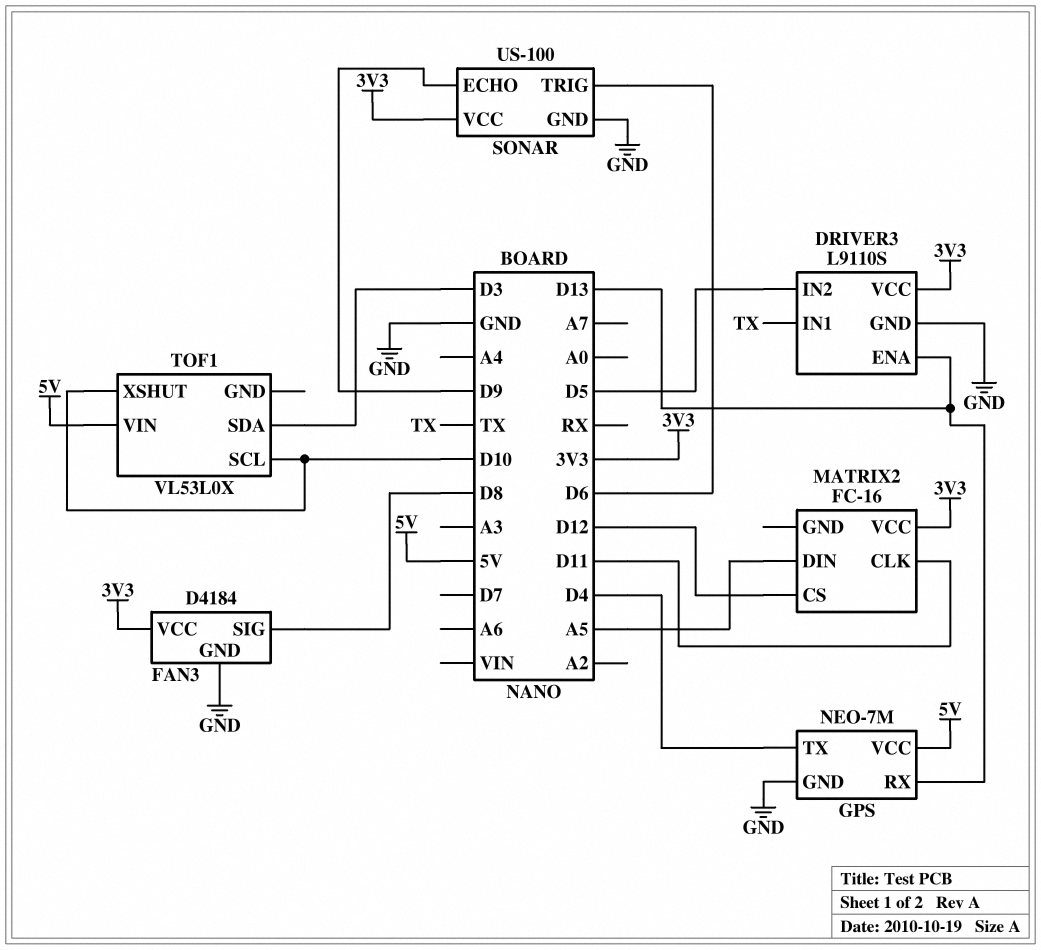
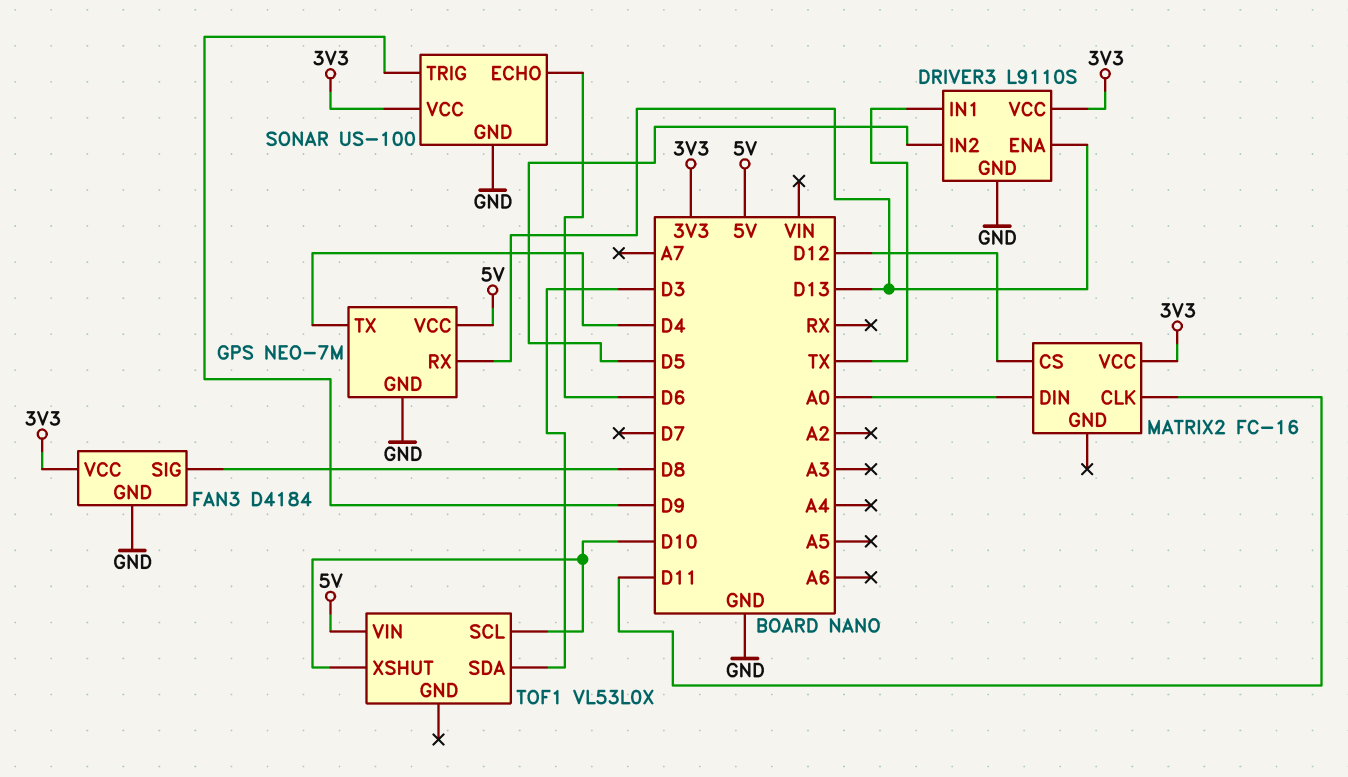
MATRIX2 pin DIN: A5 -> A0
SONAR pin ECHO: D9 -> D6
SONAR pin TRIG: D6 -> D9

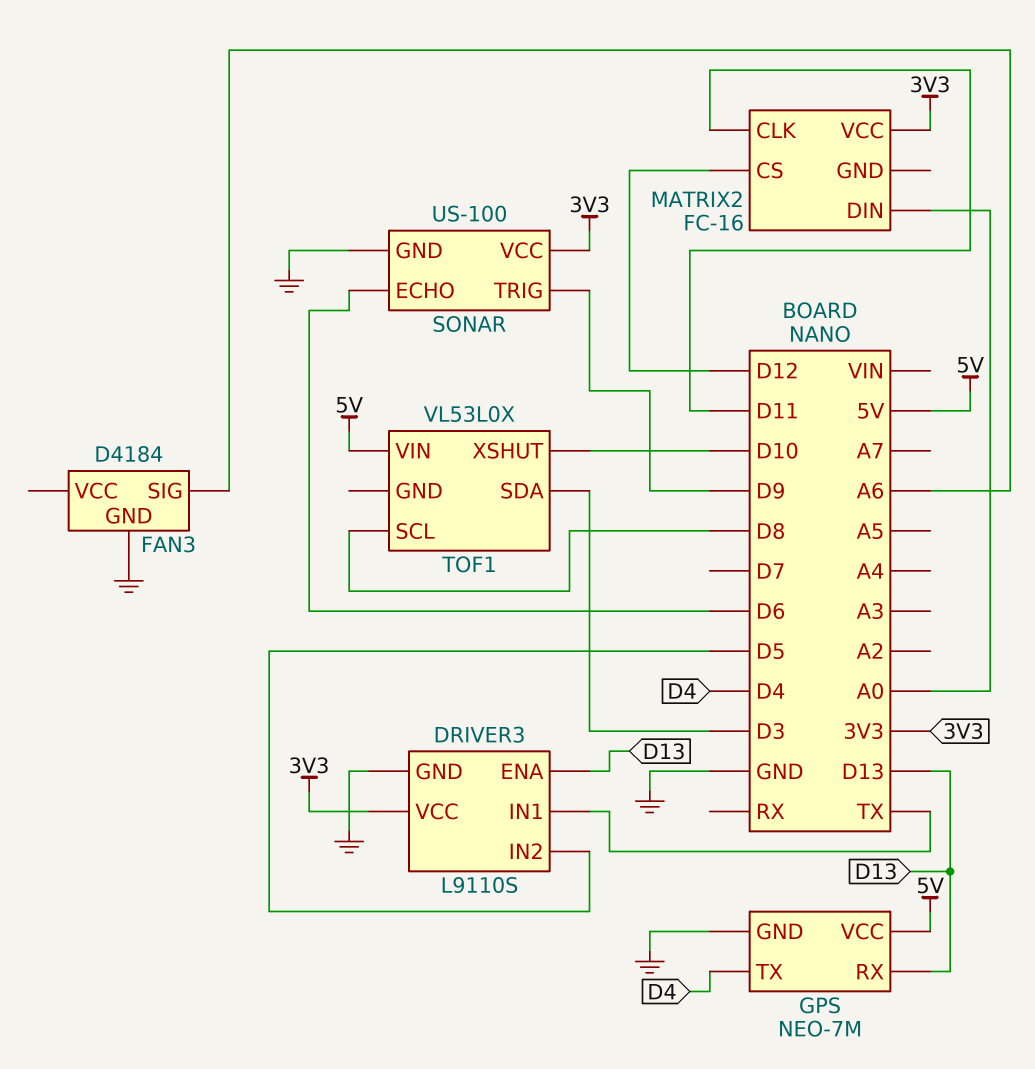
FAN3 pin SIG: D8 -> A6
FAN3 pin VCC: 3V3 -> none
TOF1 pin SCL: D10 -> D8

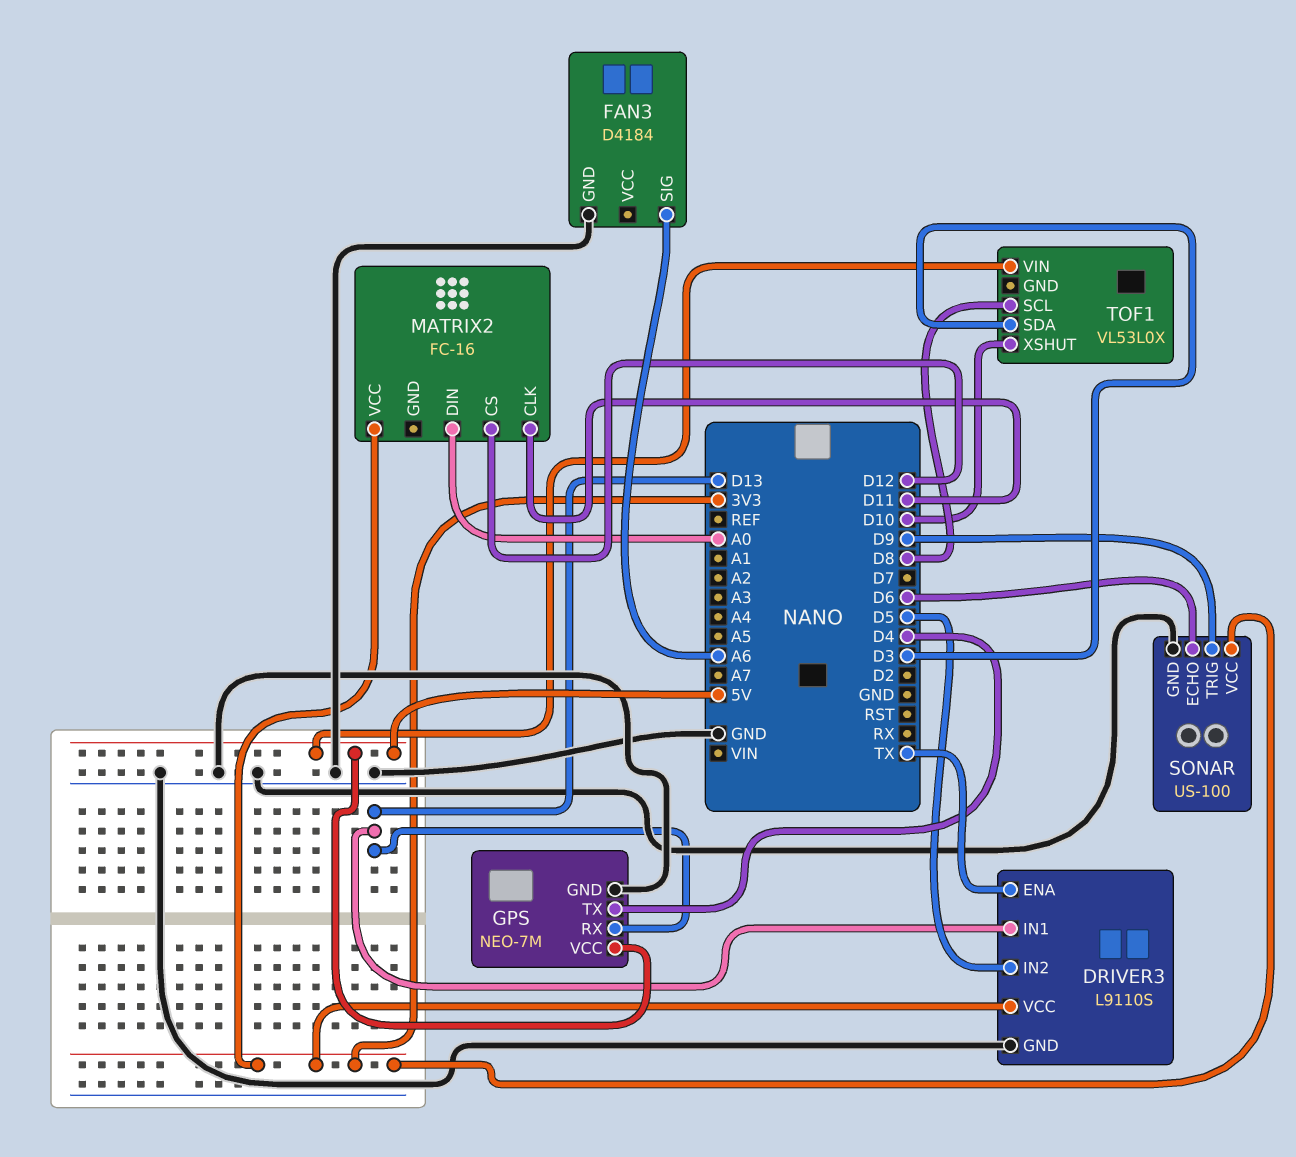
DRIVER3 pin ENA: D13 -> TX
DRIVER3 pin IN1: TX -> D13

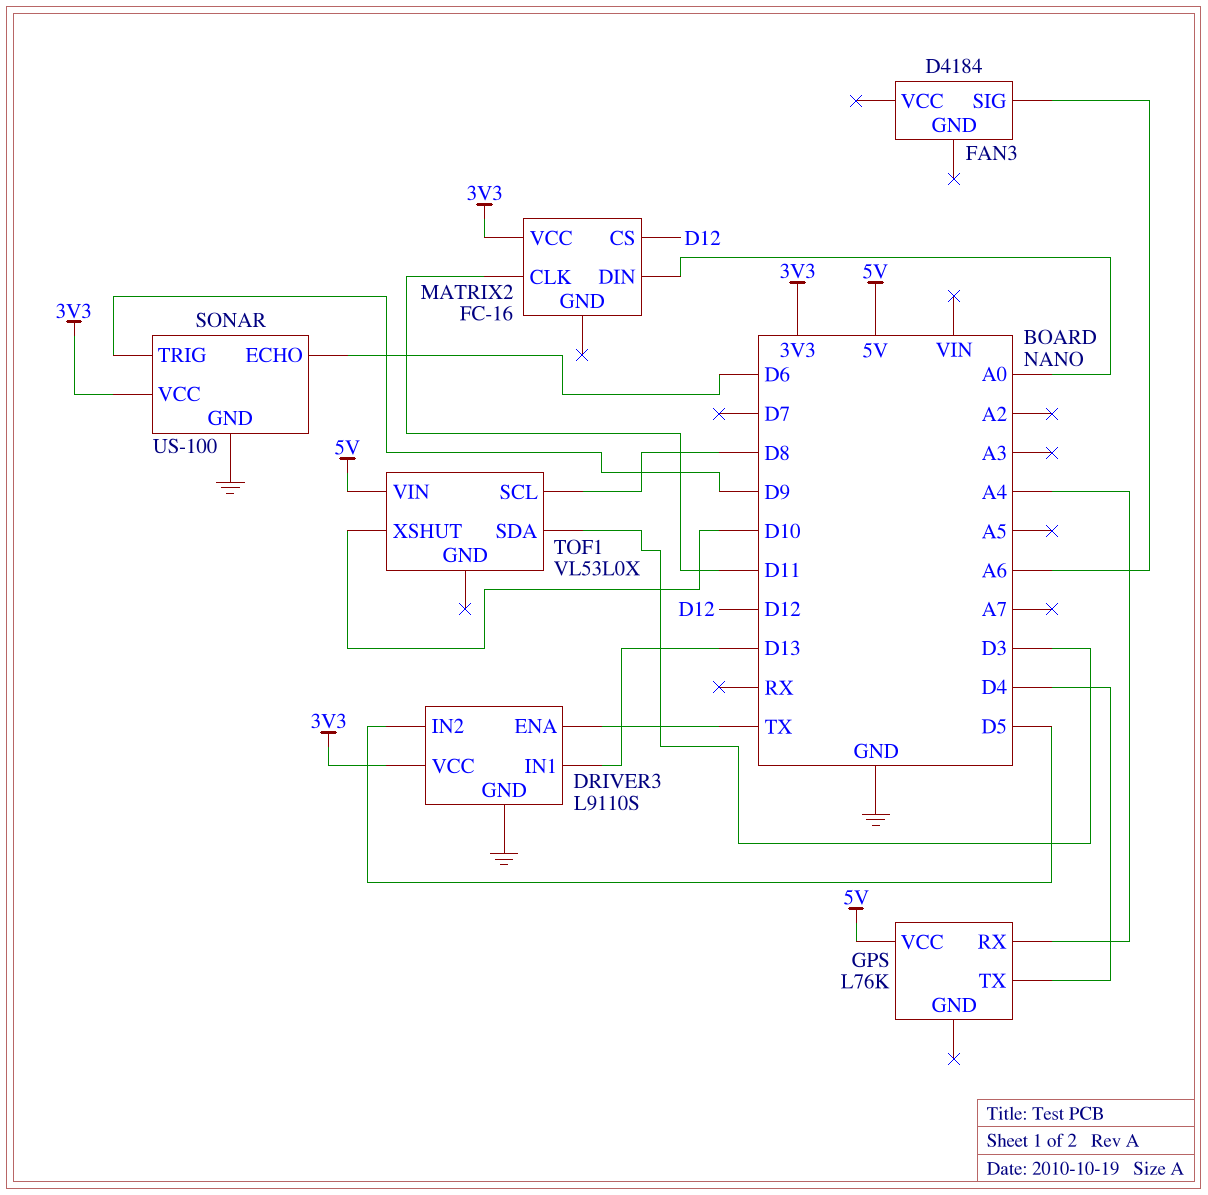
FAN3 pin GND: GND -> none
GPS: NEO-7M -> L76K
GPS pin GND: GND -> none
GPS pin RX: D13 -> A4

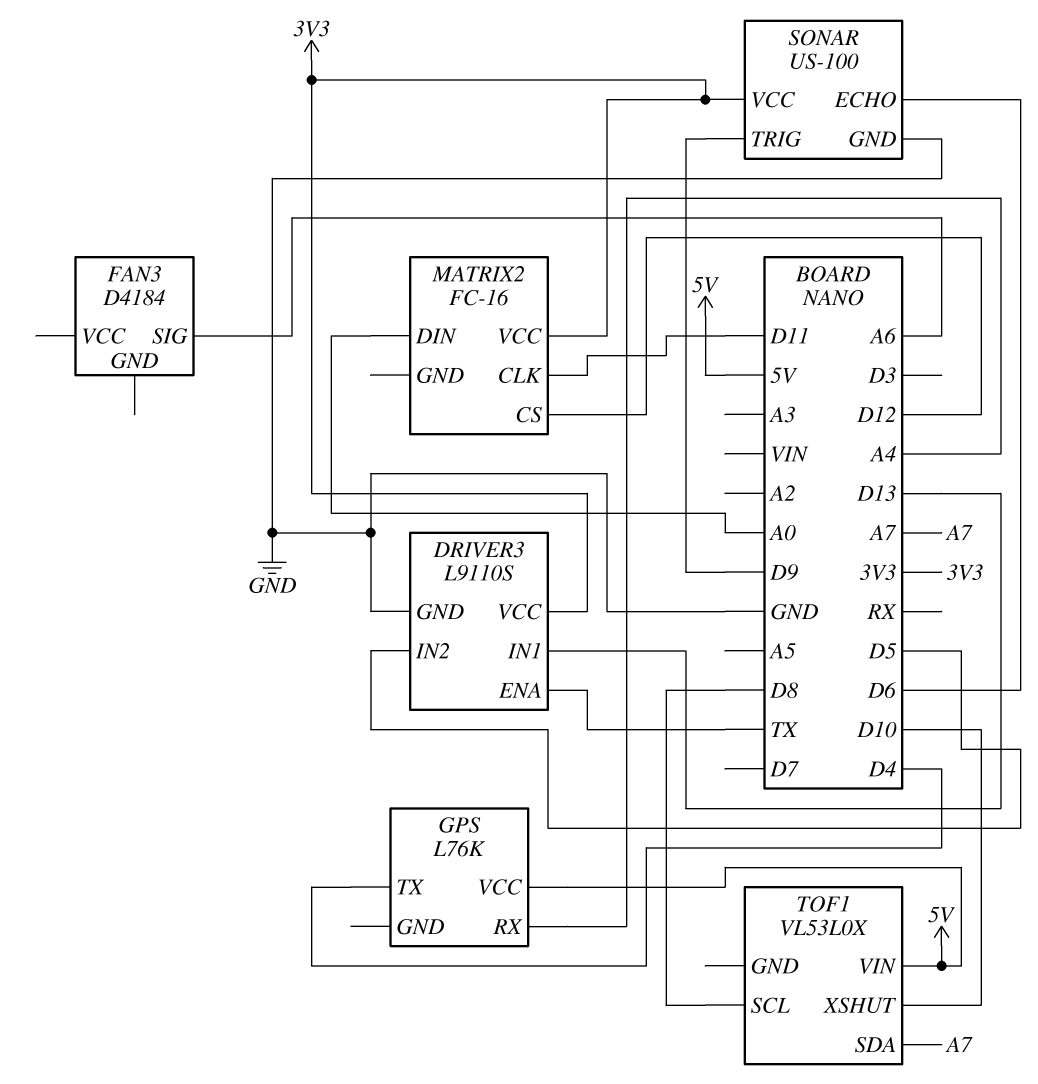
TOF1 pin SDA: D3 -> A7

